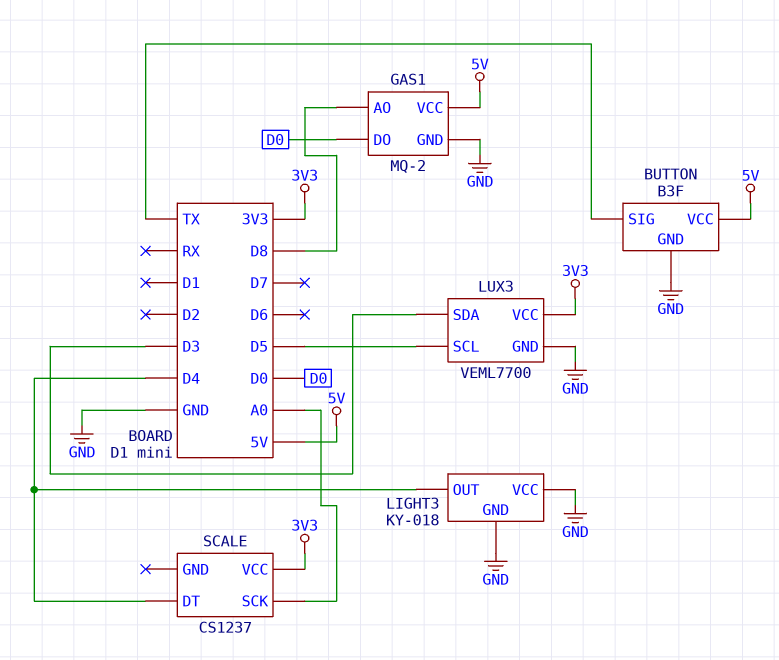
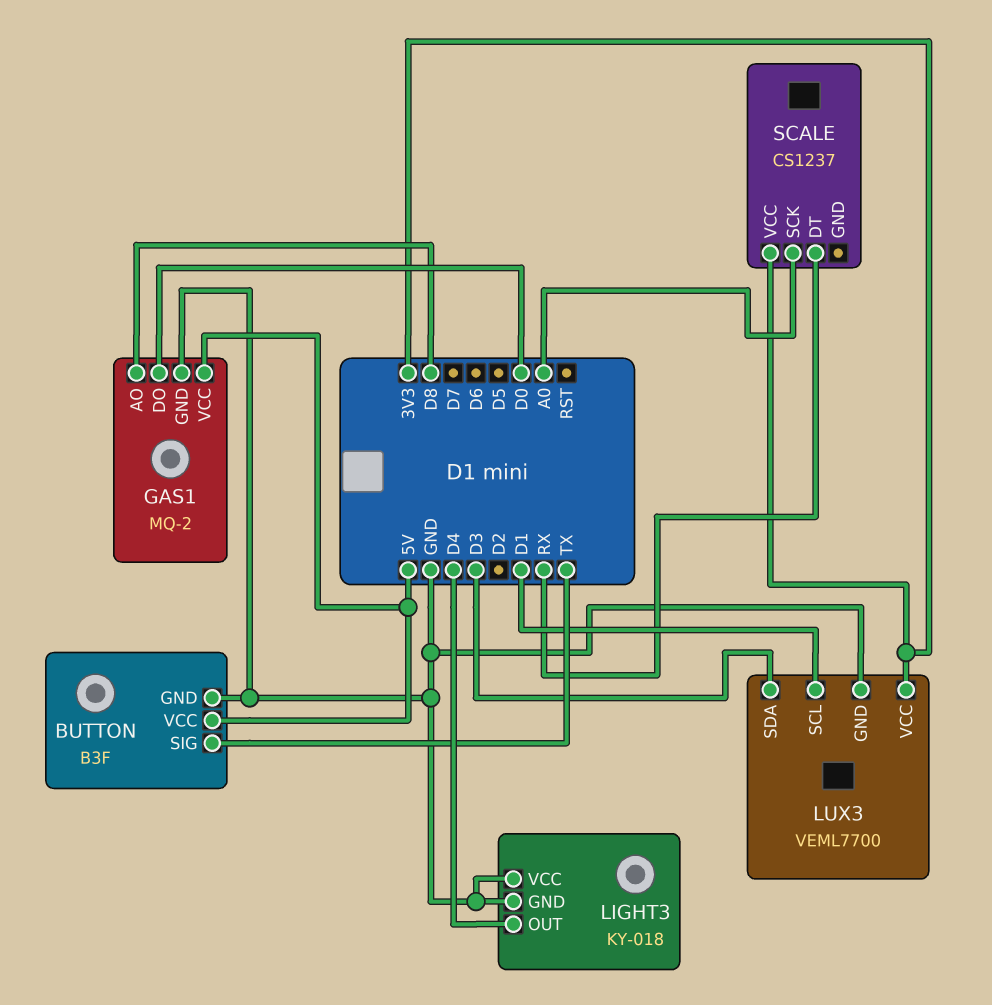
LUX3 pin SCL: D5 -> D1
SCALE pin DT: D4 -> RX

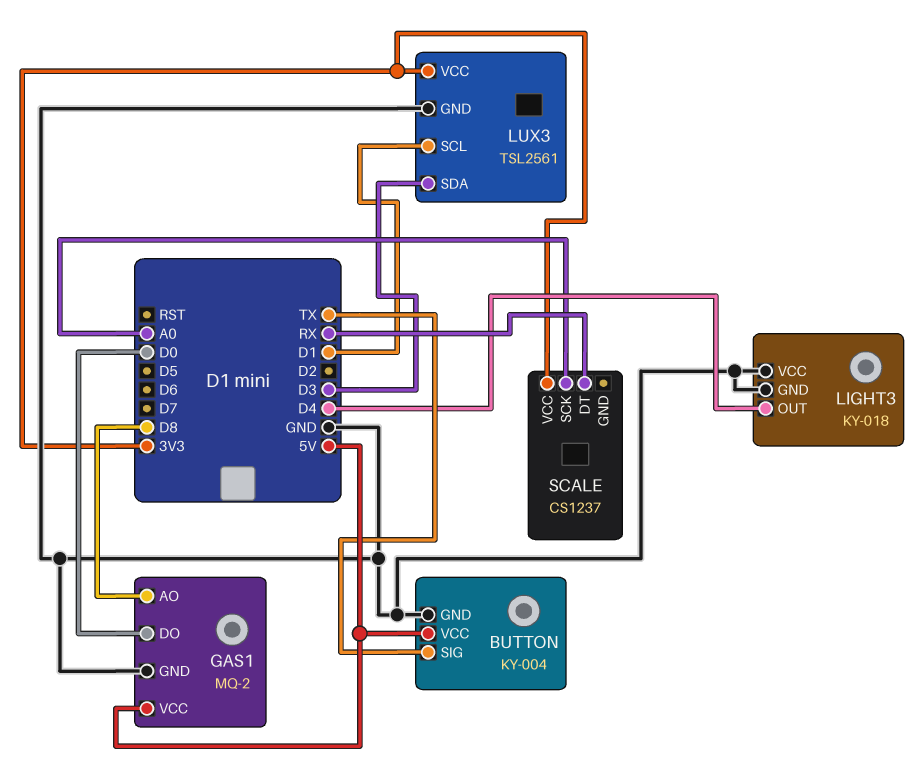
BUTTON: B3F -> KY-004
LUX3: VEML7700 -> TSL2561

